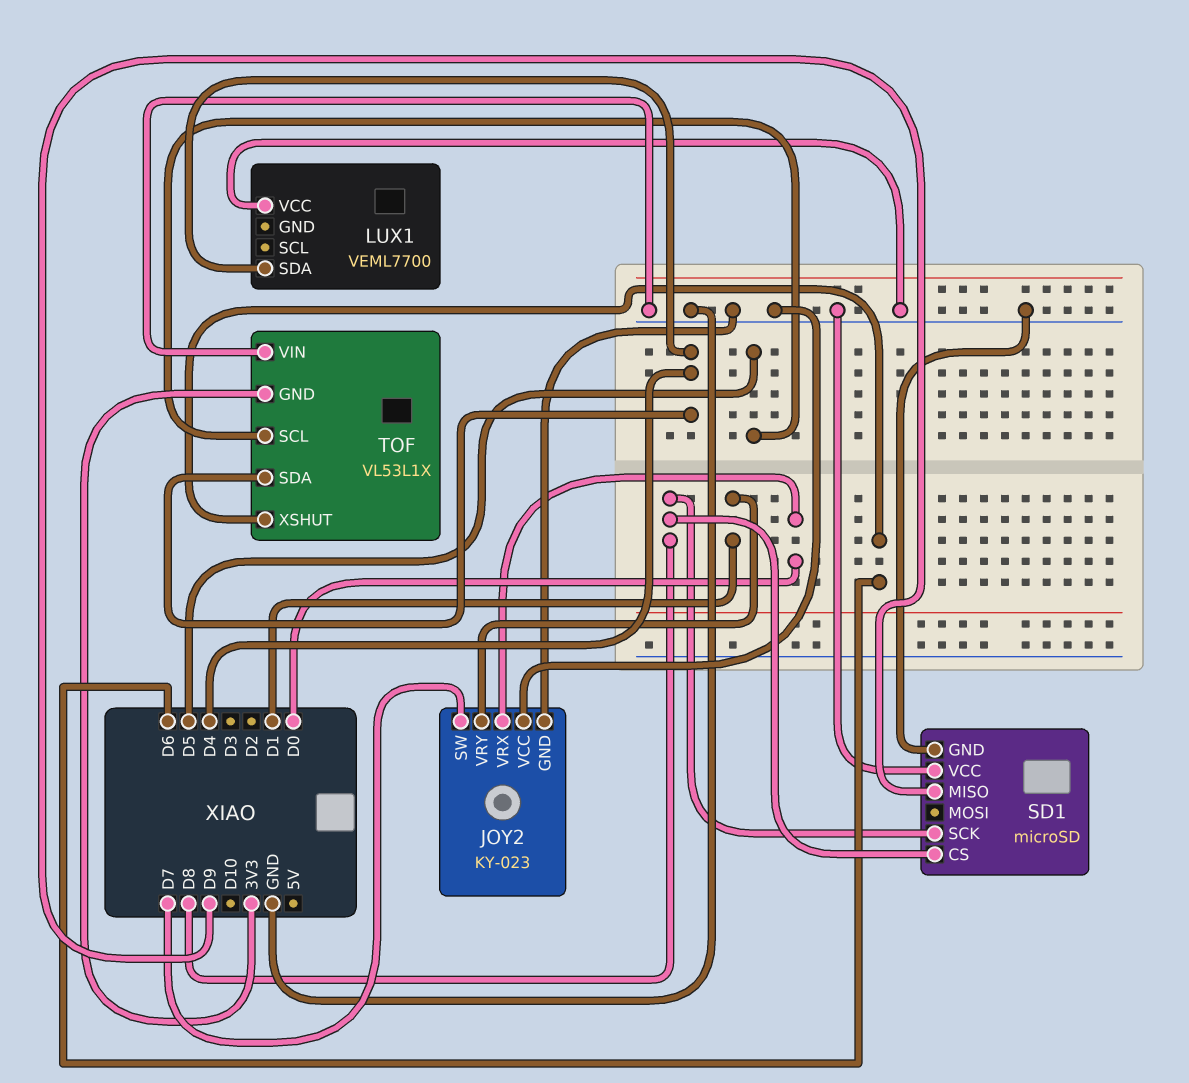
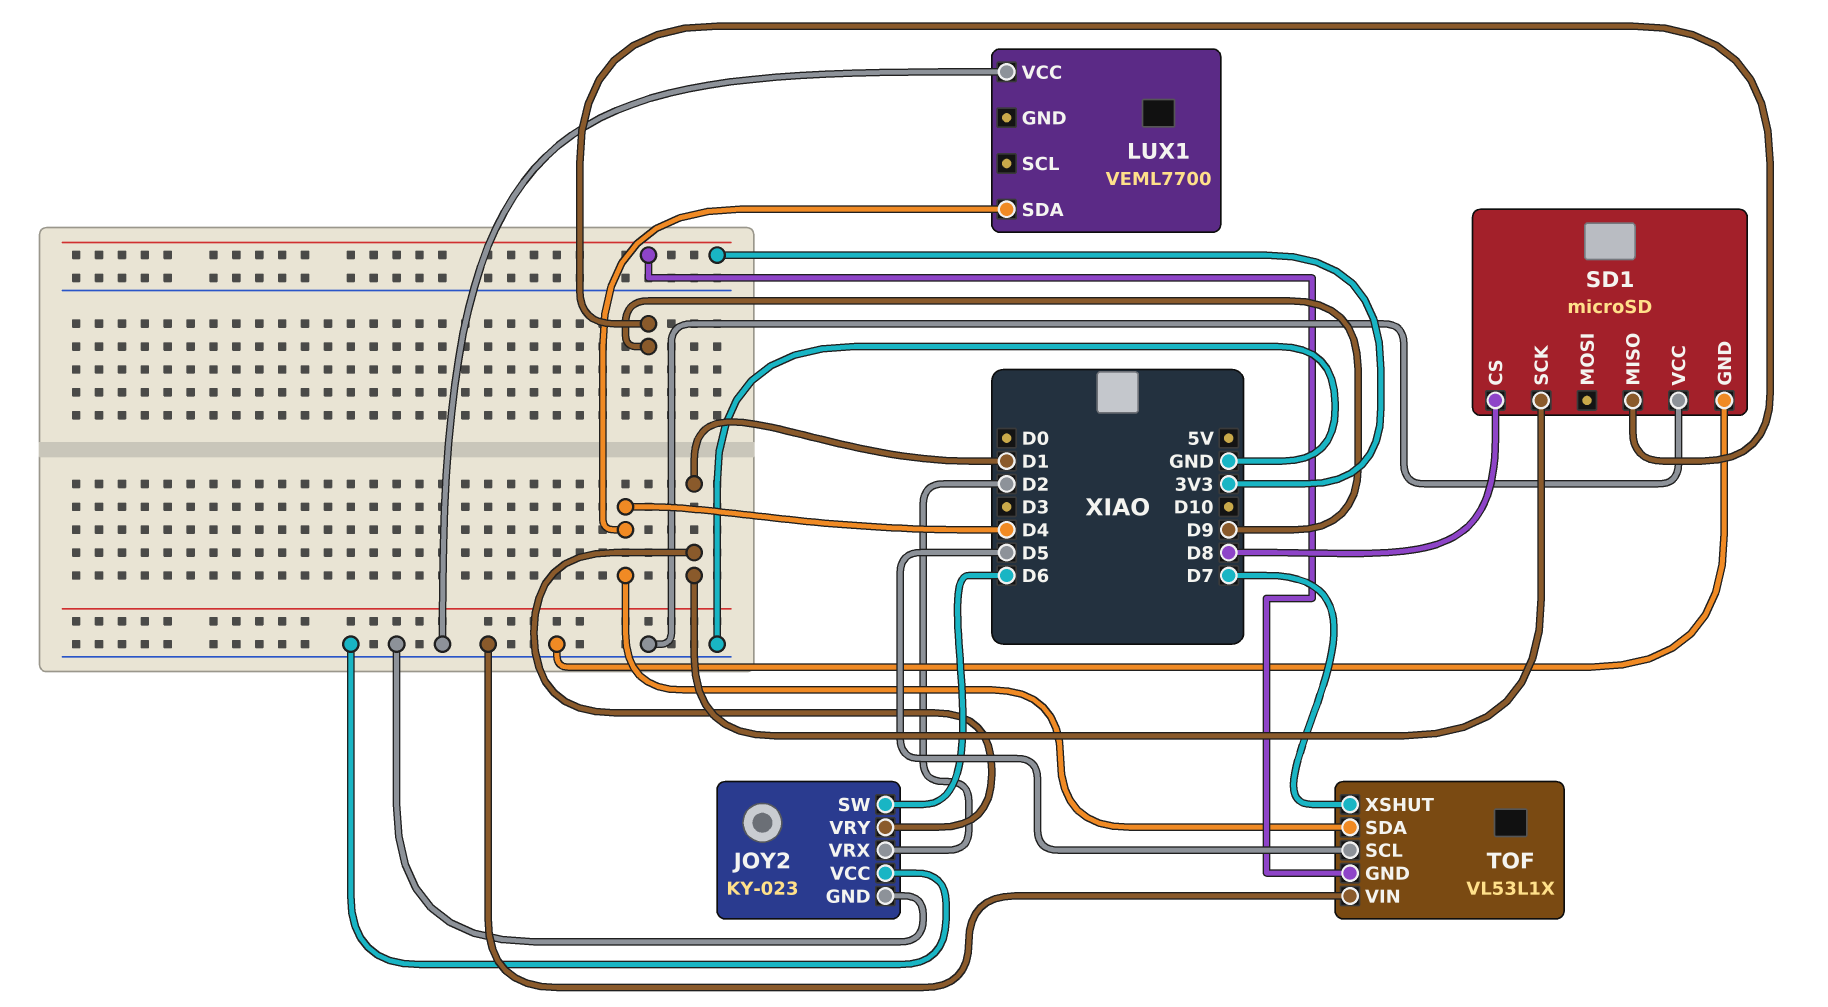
JOY2 pin SW: D7 -> D6
JOY2 pin VRX: D0 -> D2
SD1 pin SCK: D8 -> D1
TOF pin XSHUT: D6 -> D7

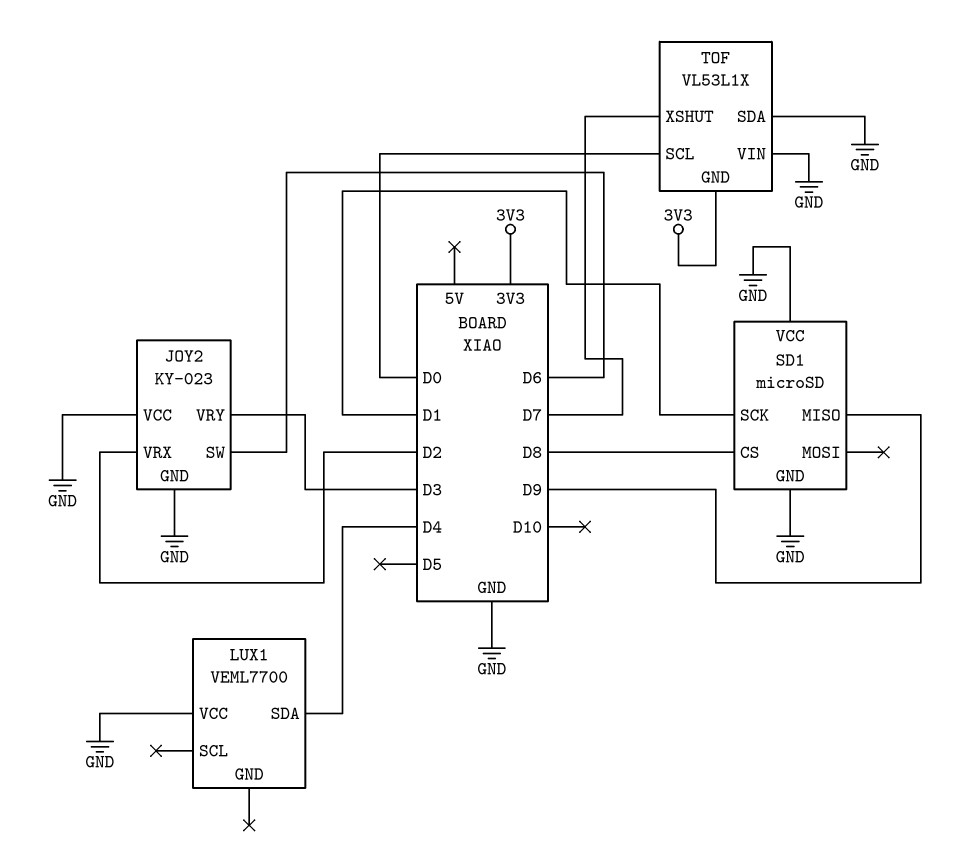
JOY2 pin VRY: D1 -> D3
TOF pin SCL: D5 -> D0
TOF pin SDA: D4 -> GND

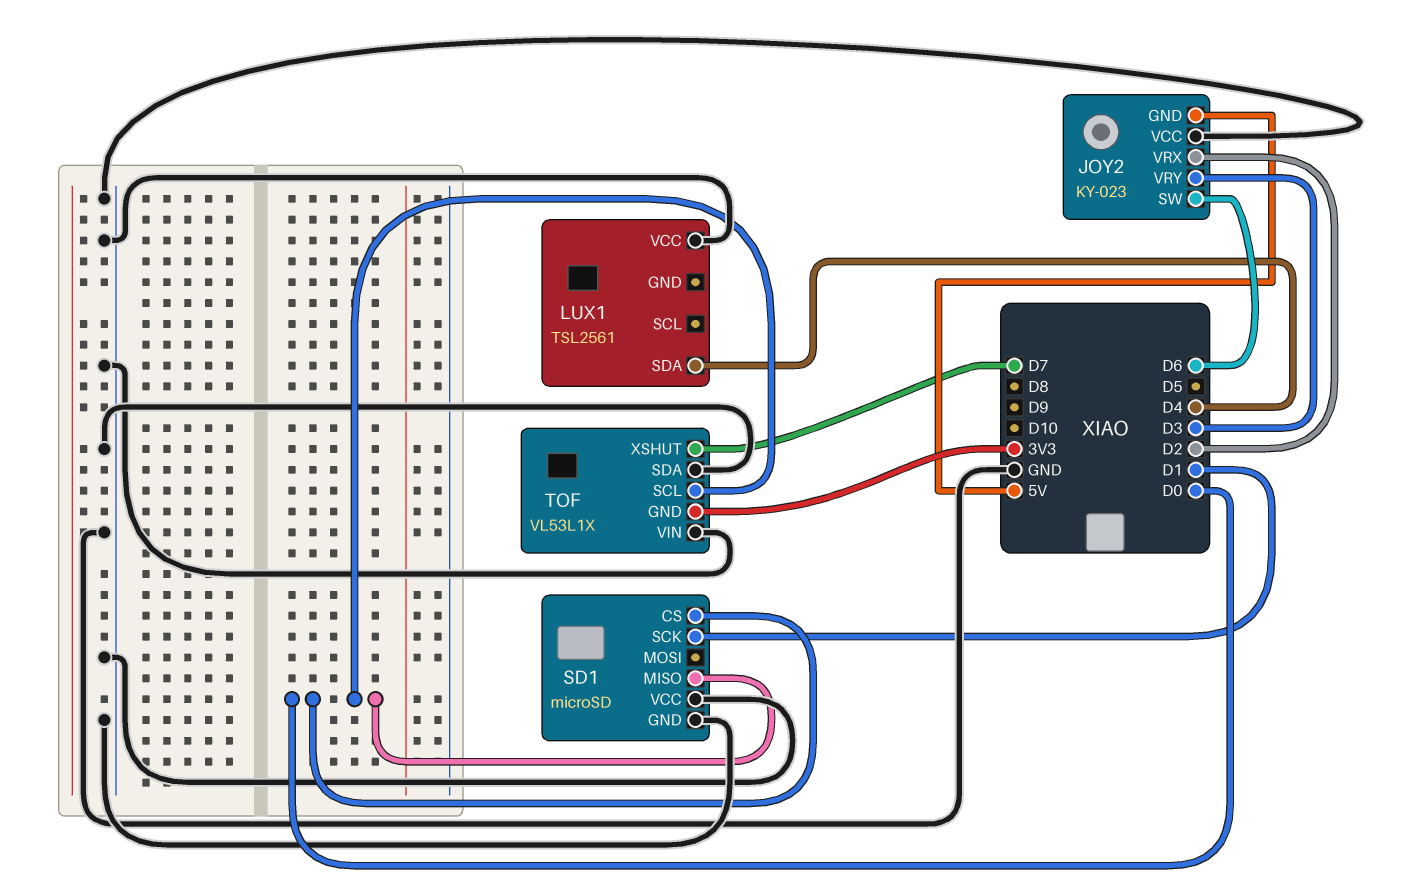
JOY2 pin GND: GND -> 5V
LUX1: VEML7700 -> TSL2561
SD1 pin CS: D8 -> D0
SD1 pin MISO: D9 -> D0

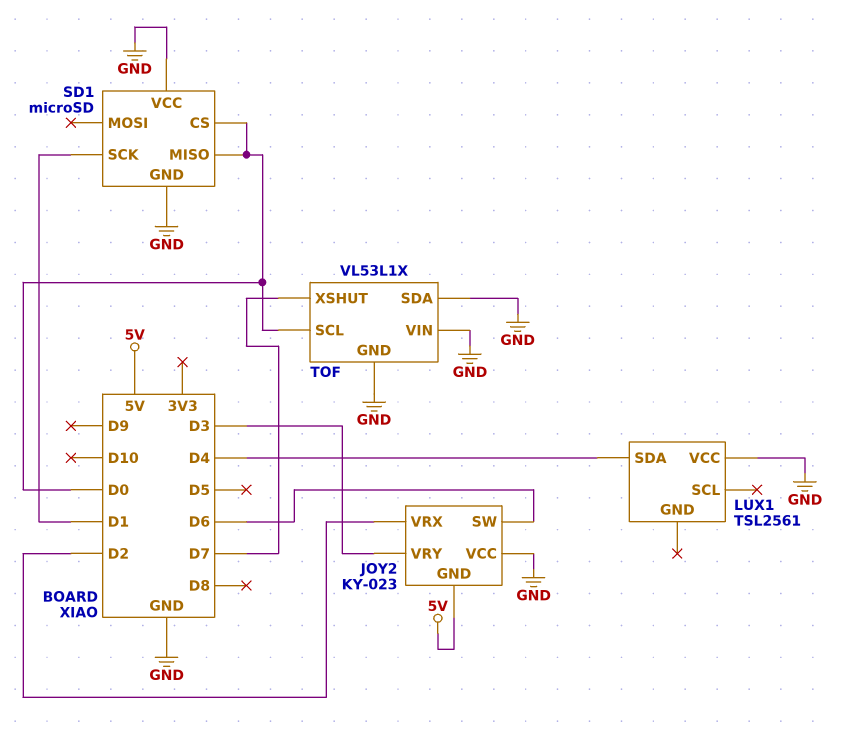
TOF pin GND: 3V3 -> GND

